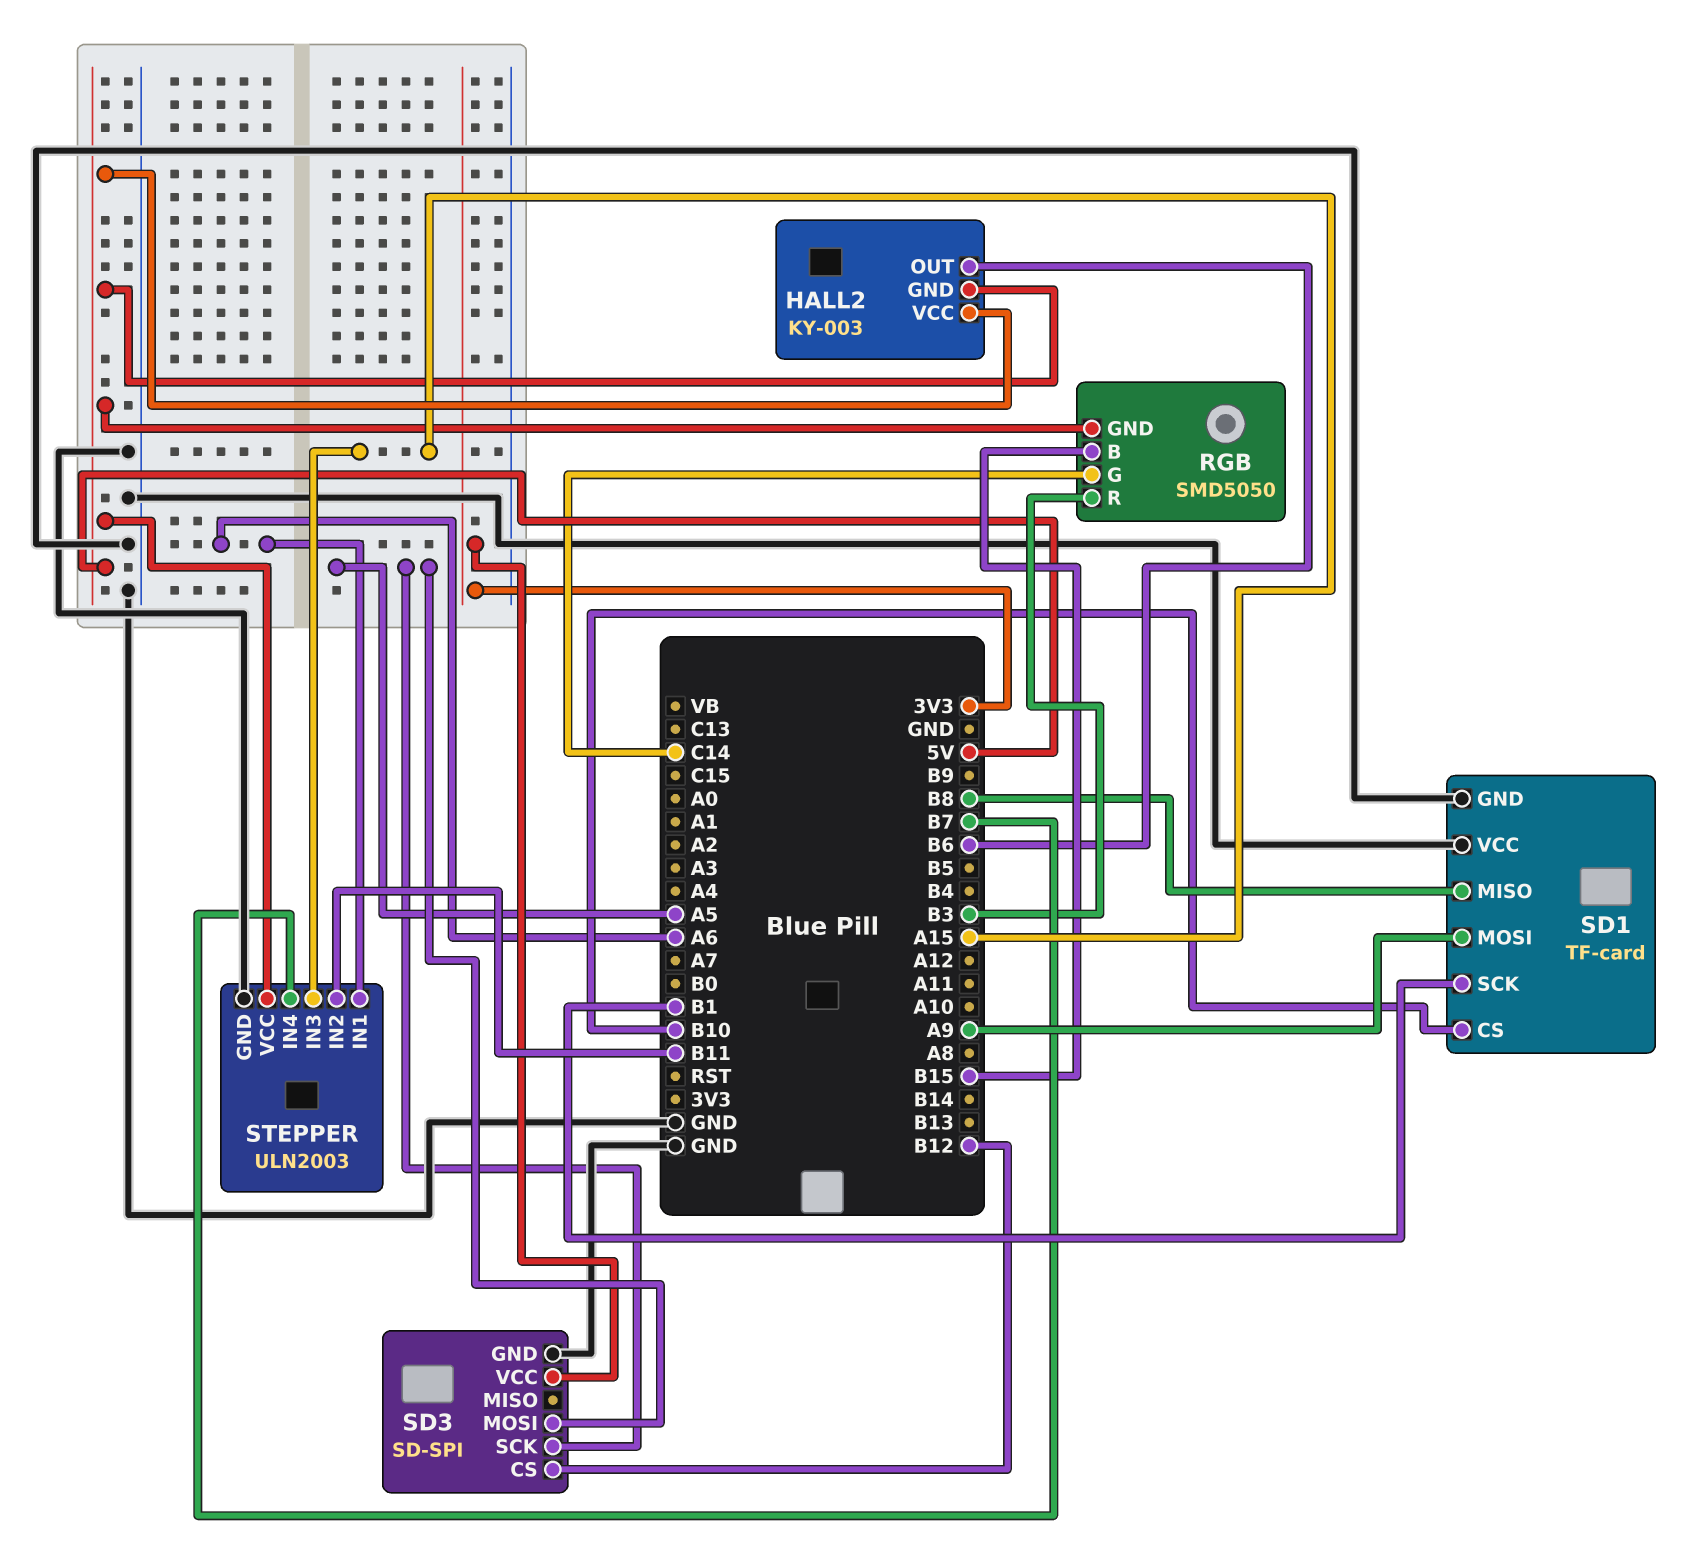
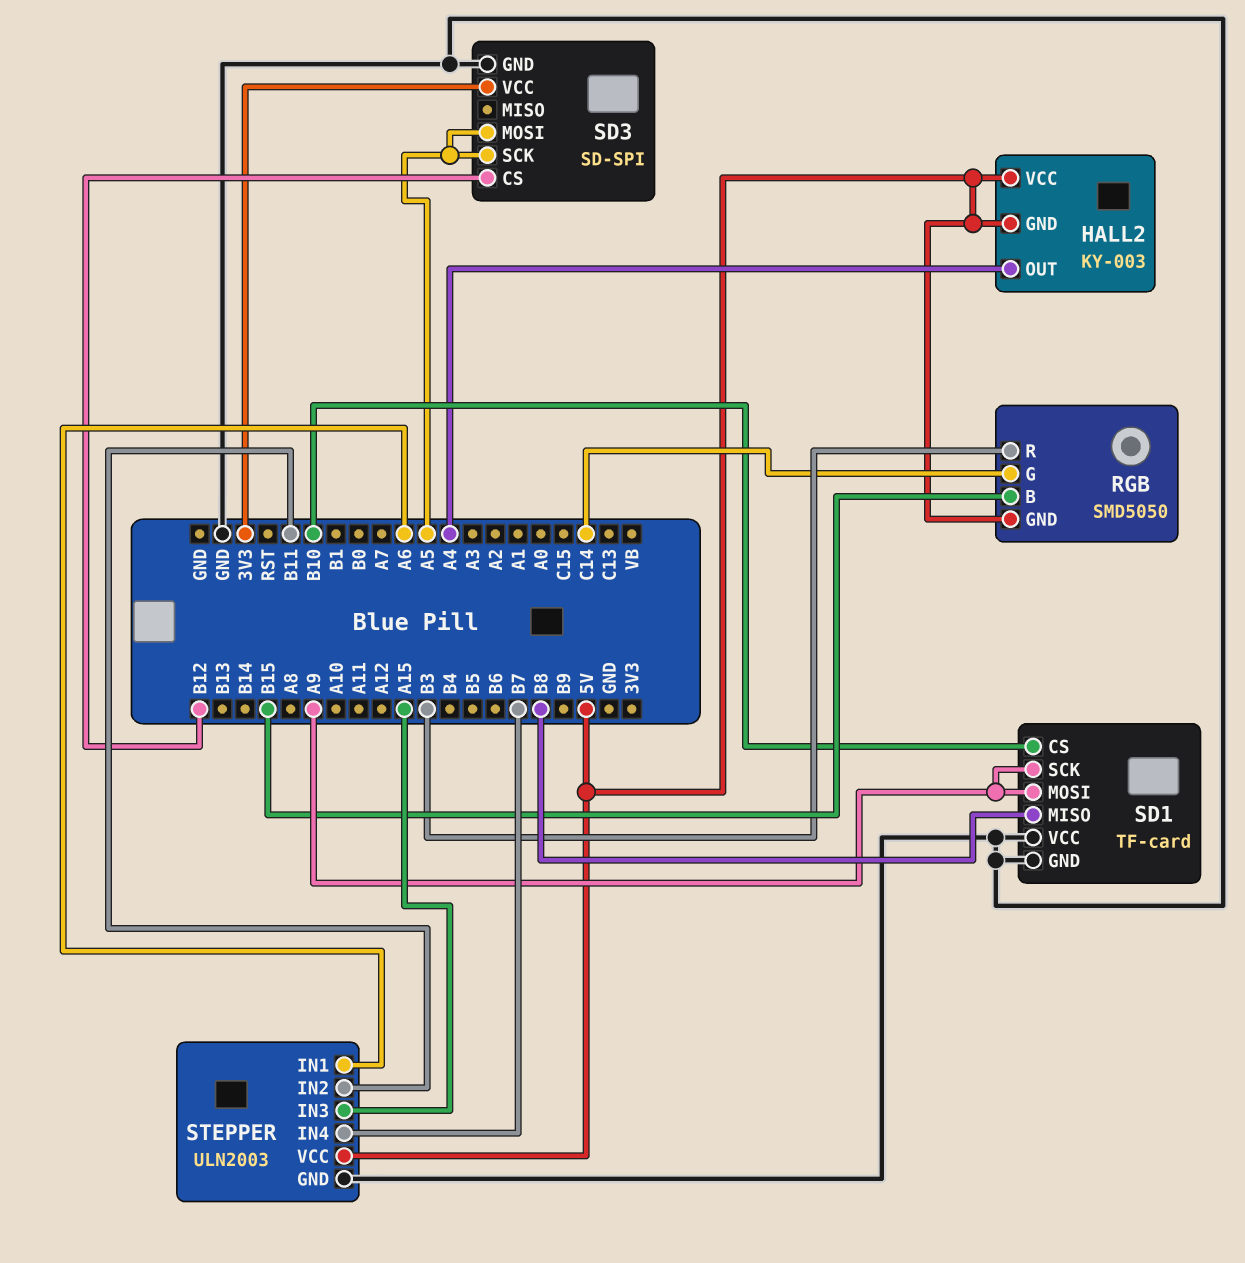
HALL2 pin OUT: B6 -> A4
SD1 pin SCK: B1 -> A9

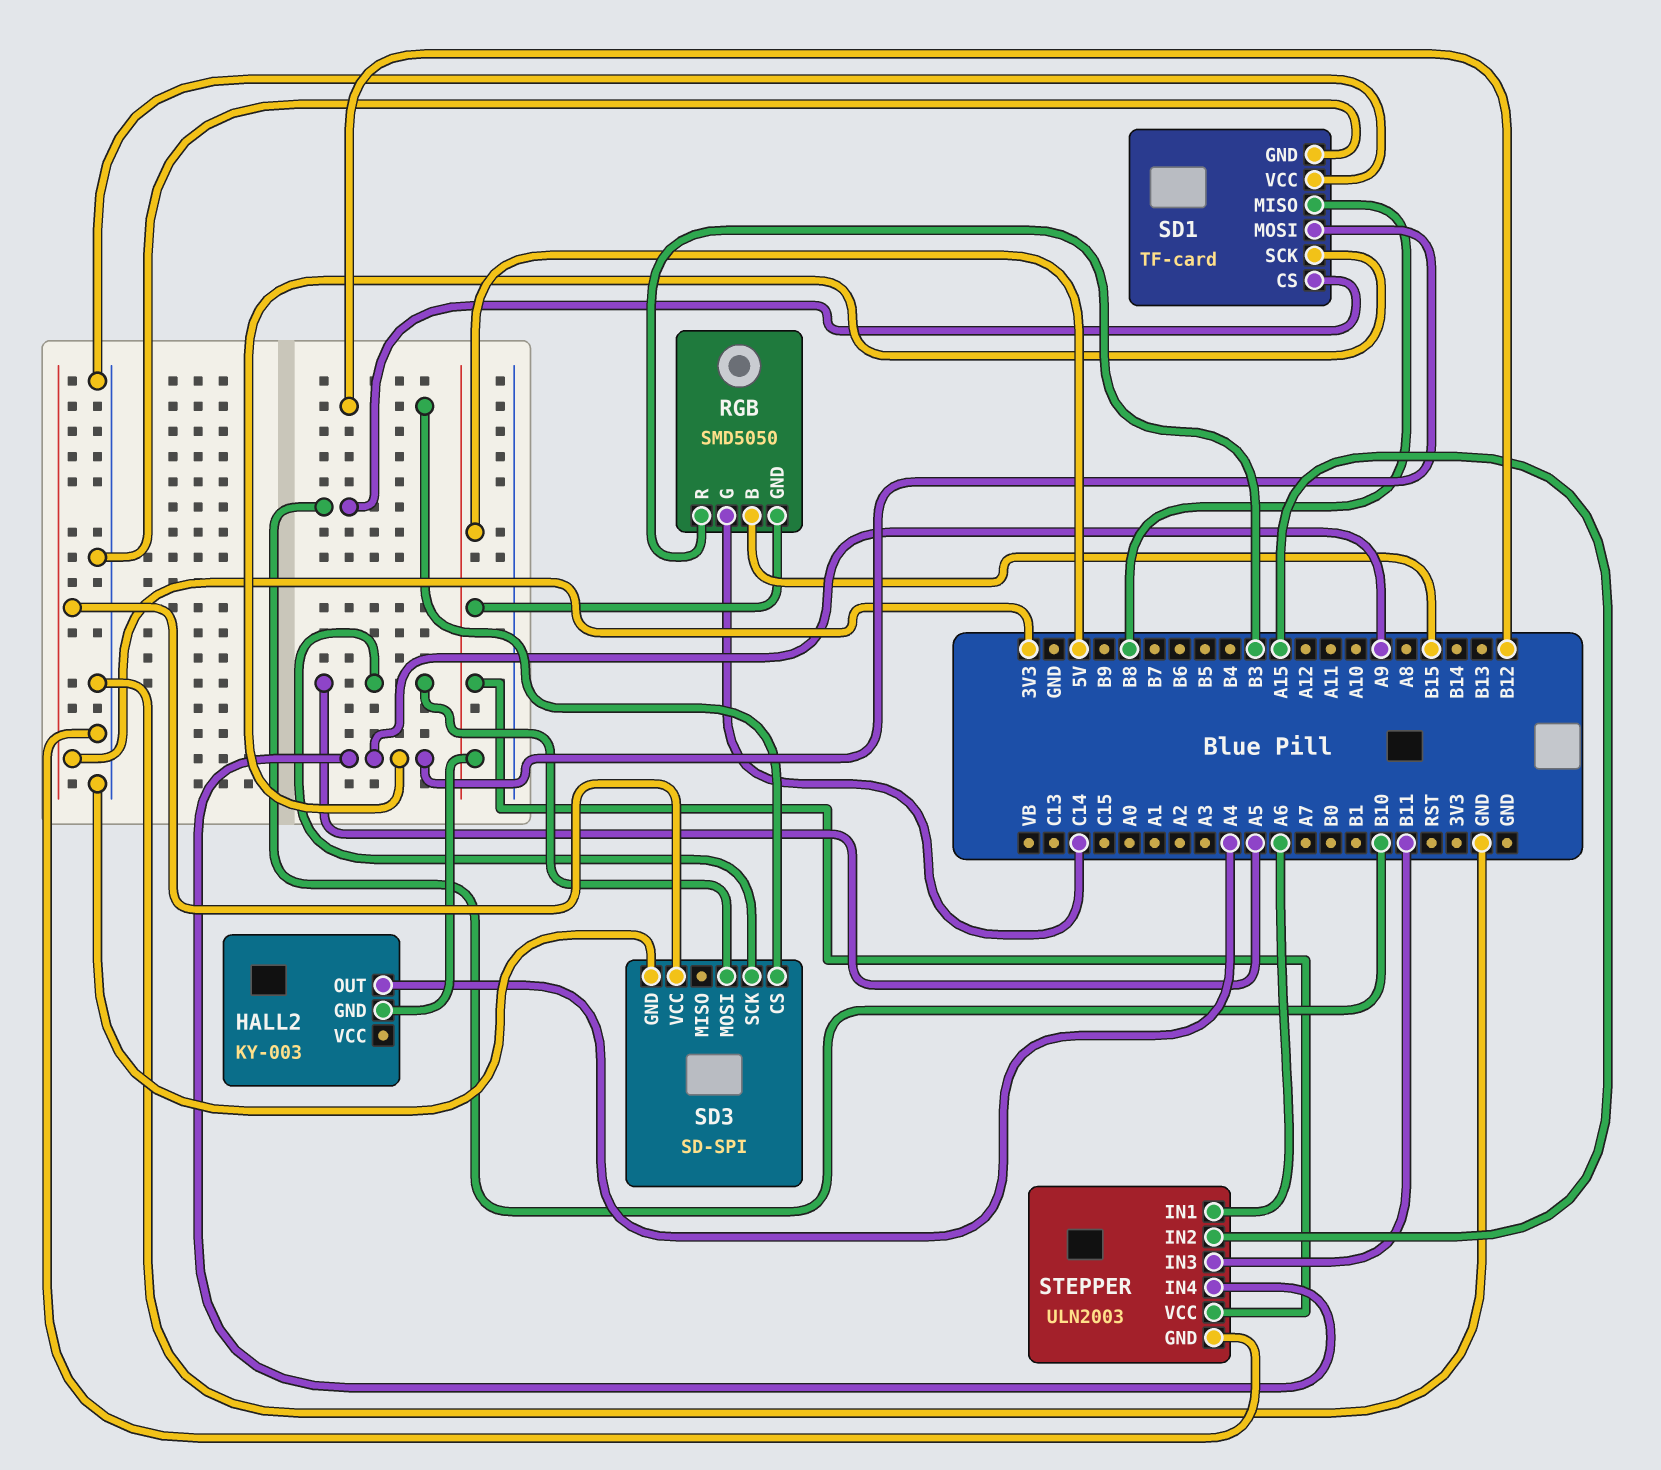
HALL2 pin VCC: 5V -> none
STEPPER pin IN2: B11 -> A15
STEPPER pin IN3: A15 -> B11
STEPPER pin IN4: B7 -> A9

